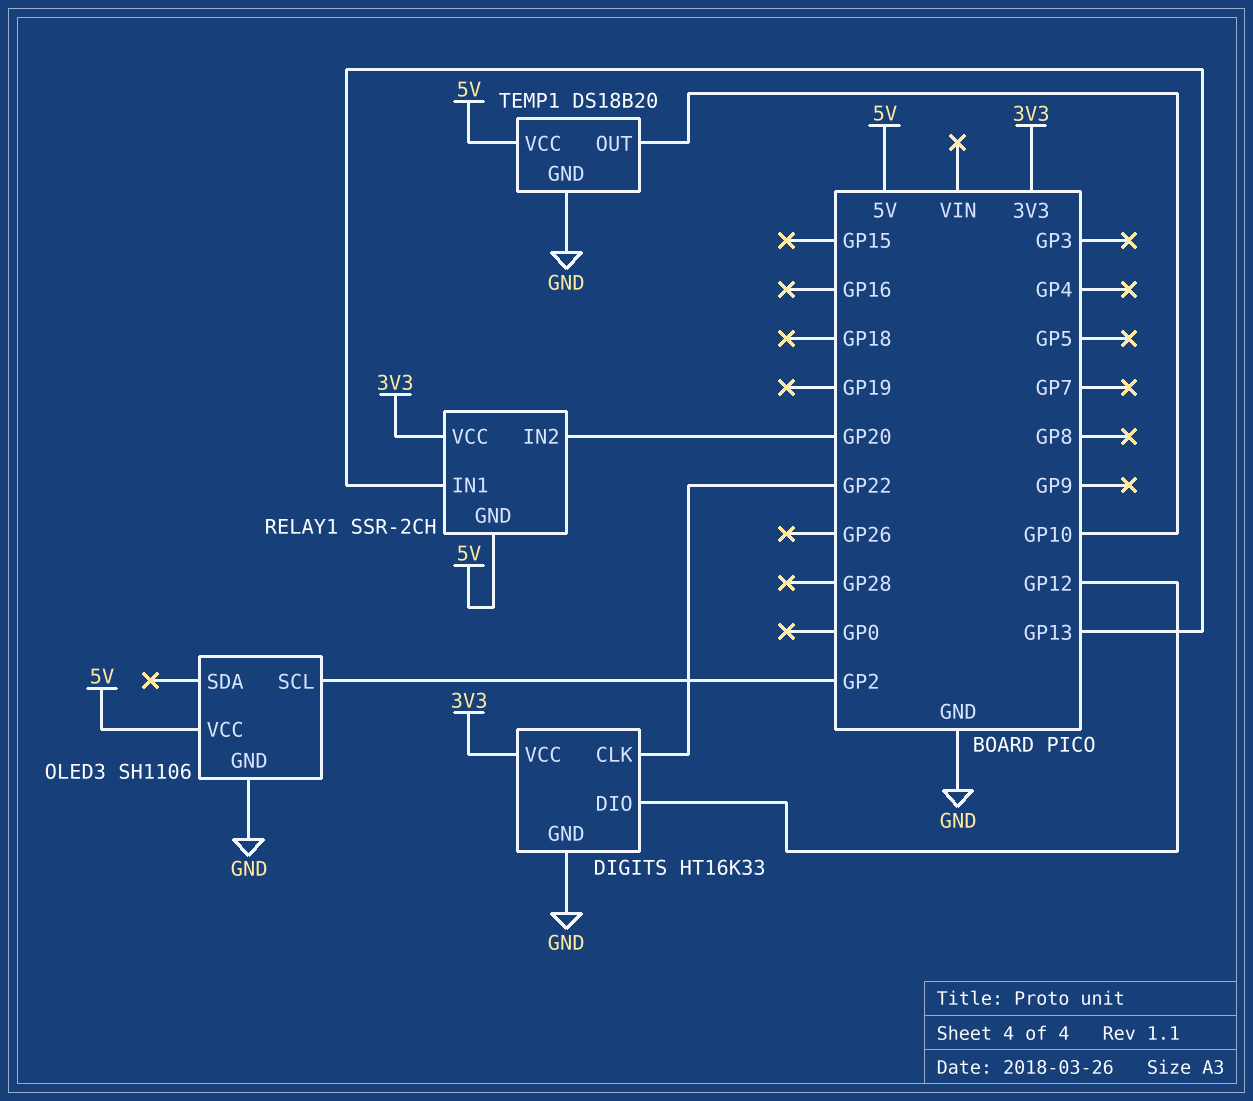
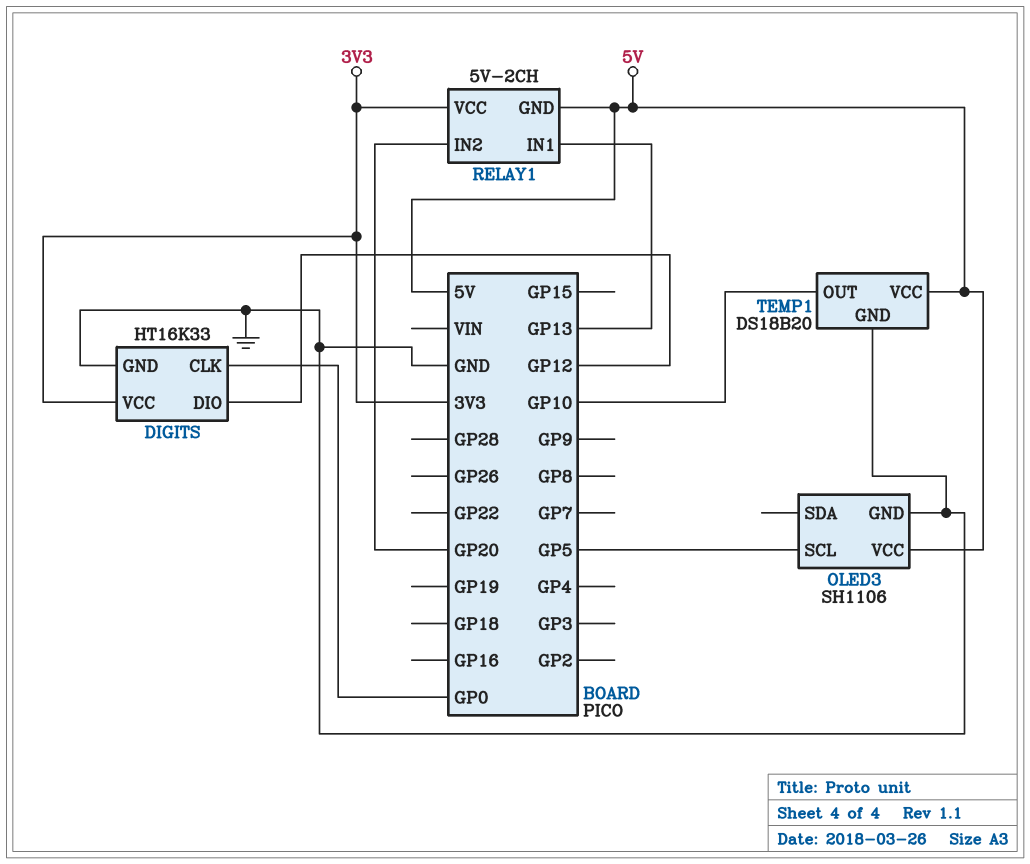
DIGITS pin CLK: GP22 -> GP0
OLED3 pin SCL: GP2 -> GP5
RELAY1: SSR-2CH -> 5V-2CH

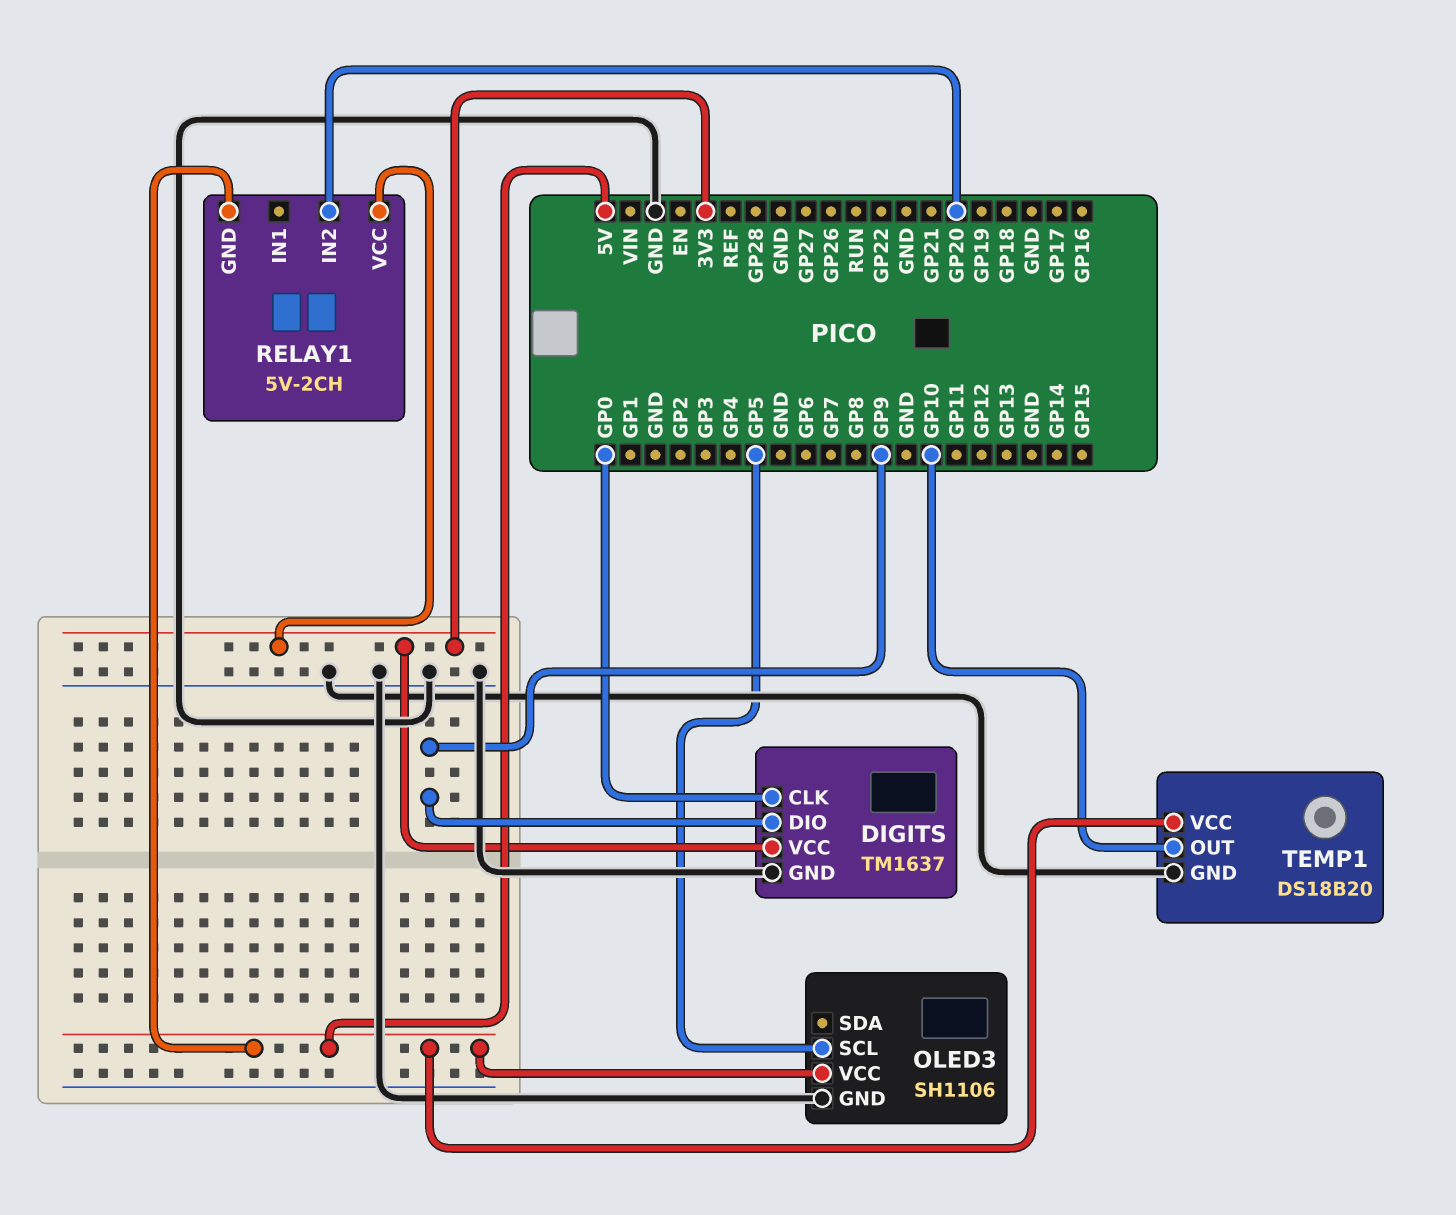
DIGITS: HT16K33 -> TM1637
DIGITS pin DIO: GP12 -> GP9
RELAY1 pin IN1: GP13 -> none

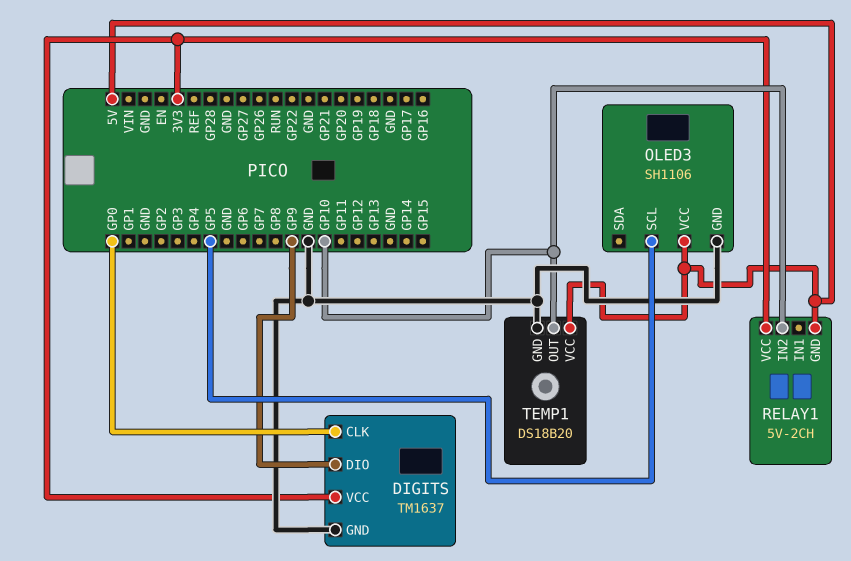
RELAY1 pin IN2: GP20 -> GP10

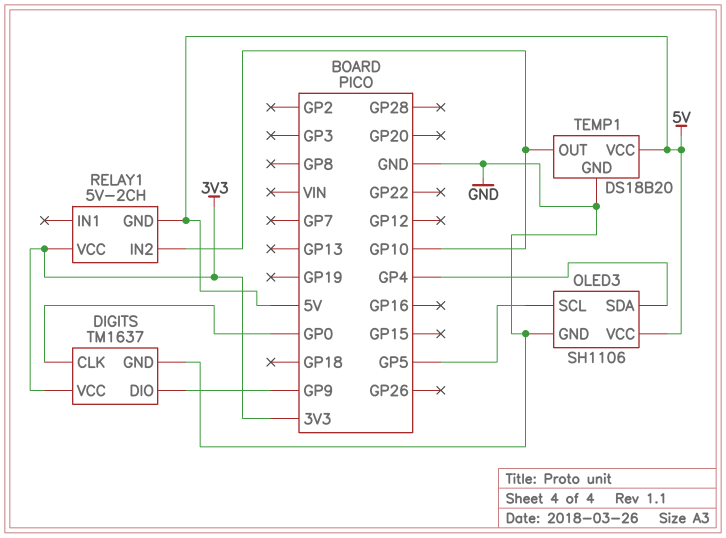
OLED3 pin SDA: none -> GP4

